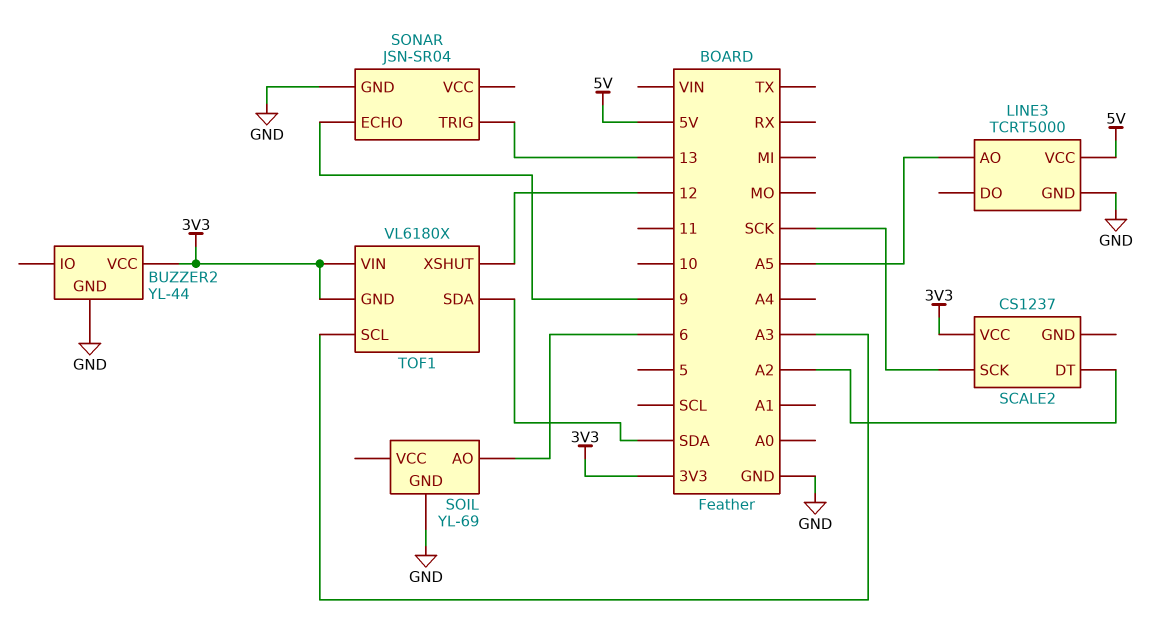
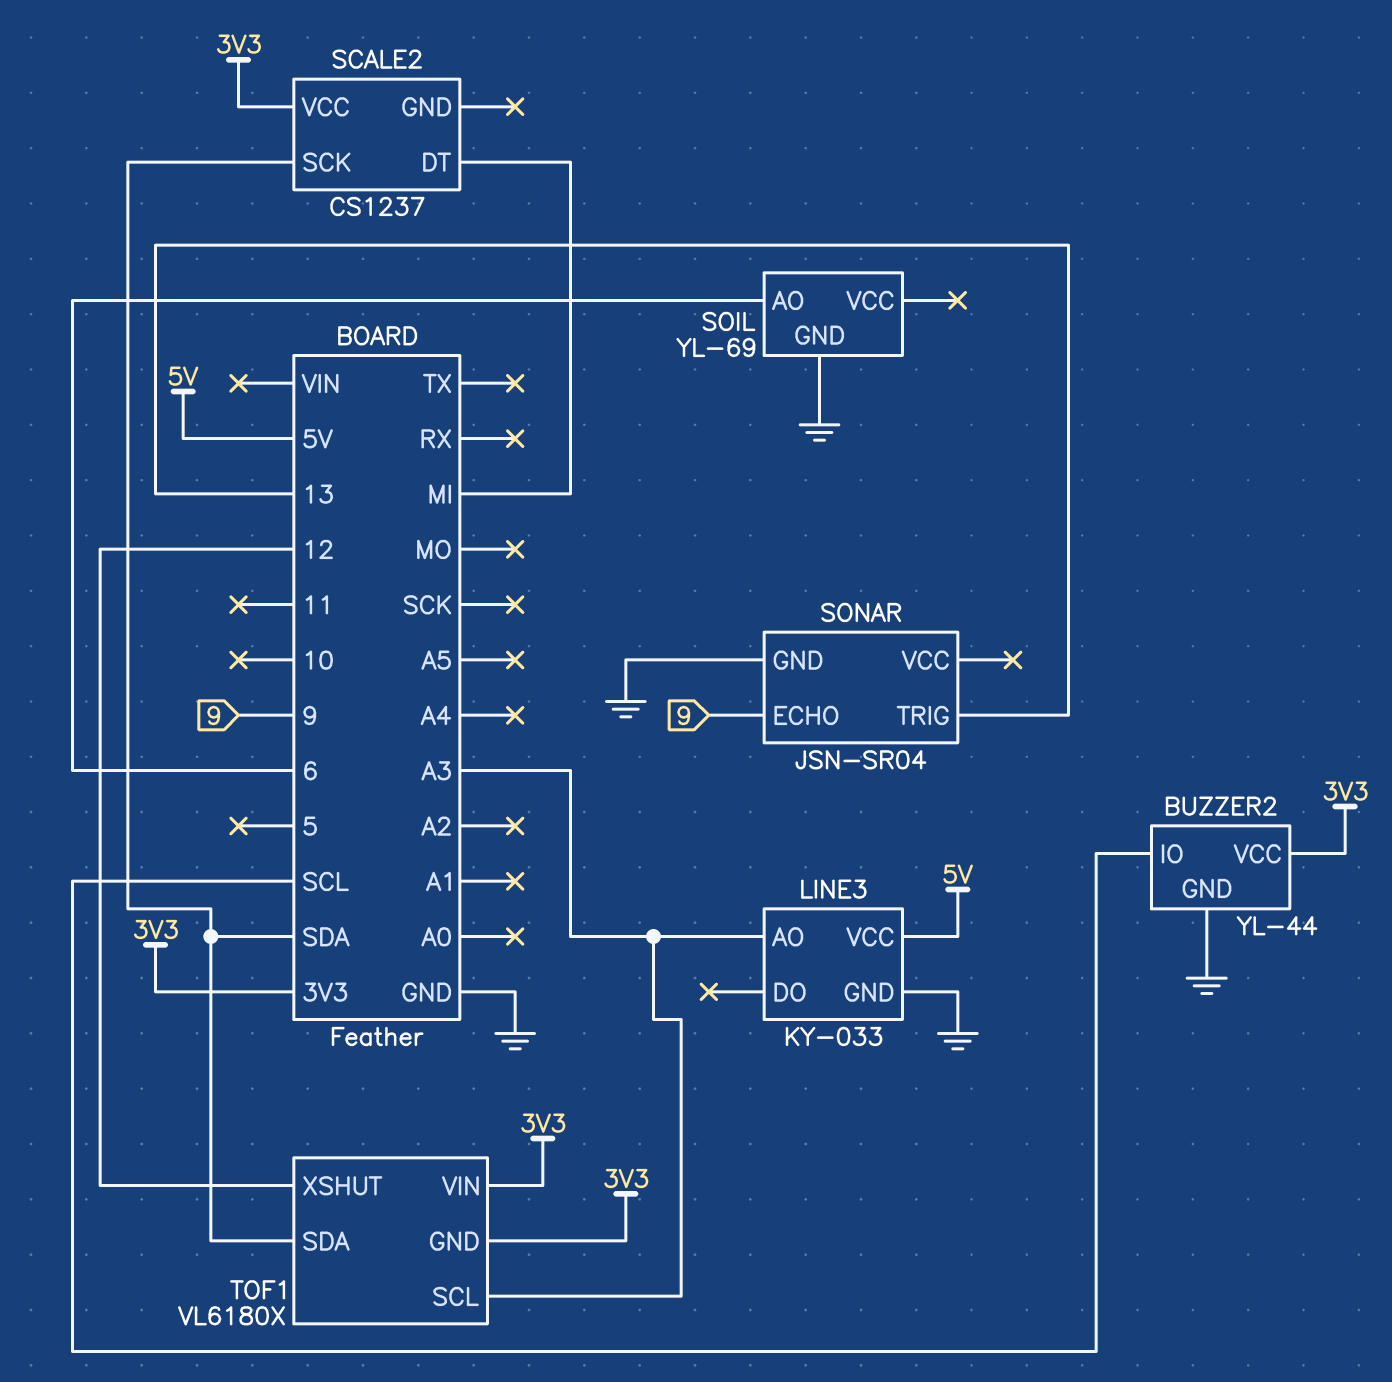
BUZZER2 pin IO: none -> SCL
LINE3: TCRT5000 -> KY-033
LINE3 pin AO: A5 -> A3
SCALE2 pin DT: A2 -> MI
SCALE2 pin SCK: SCK -> SDA

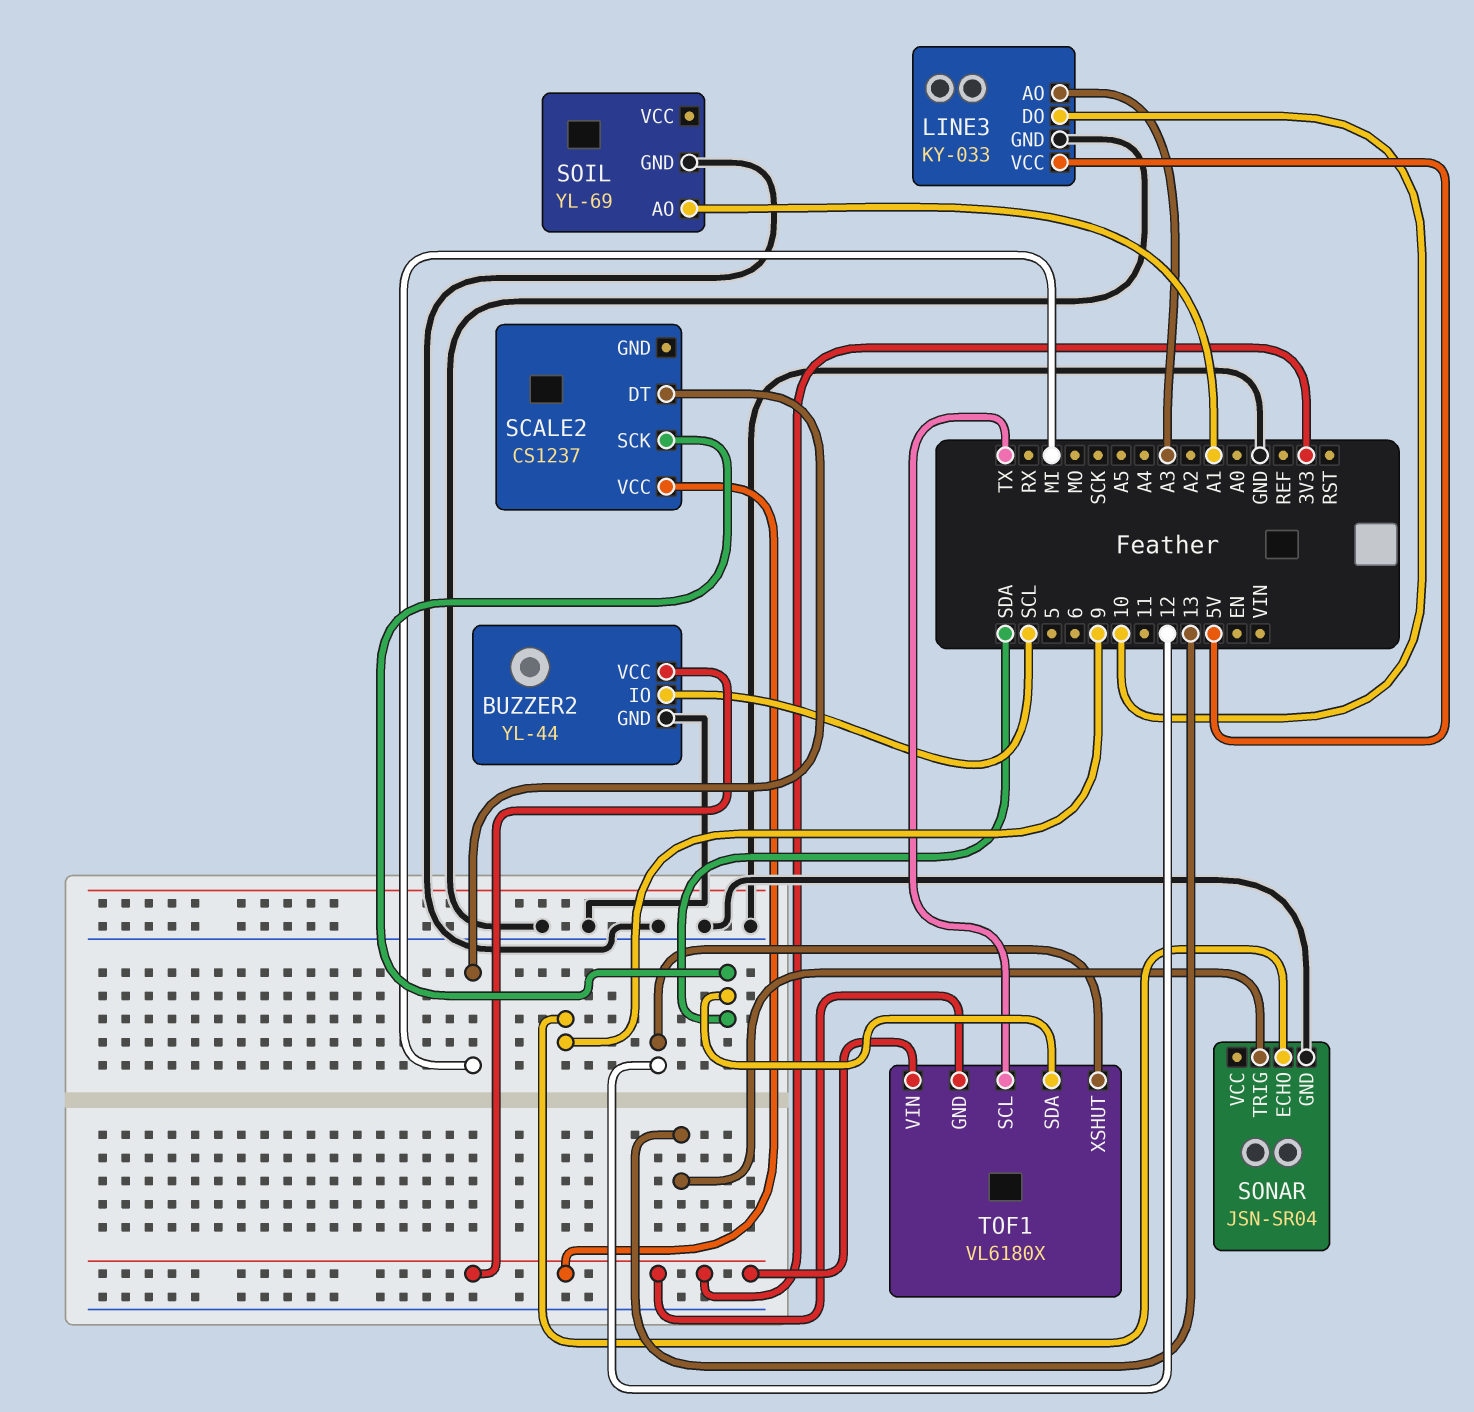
LINE3 pin DO: none -> 10
SOIL pin AO: 6 -> A1
TOF1 pin SCL: A3 -> TX

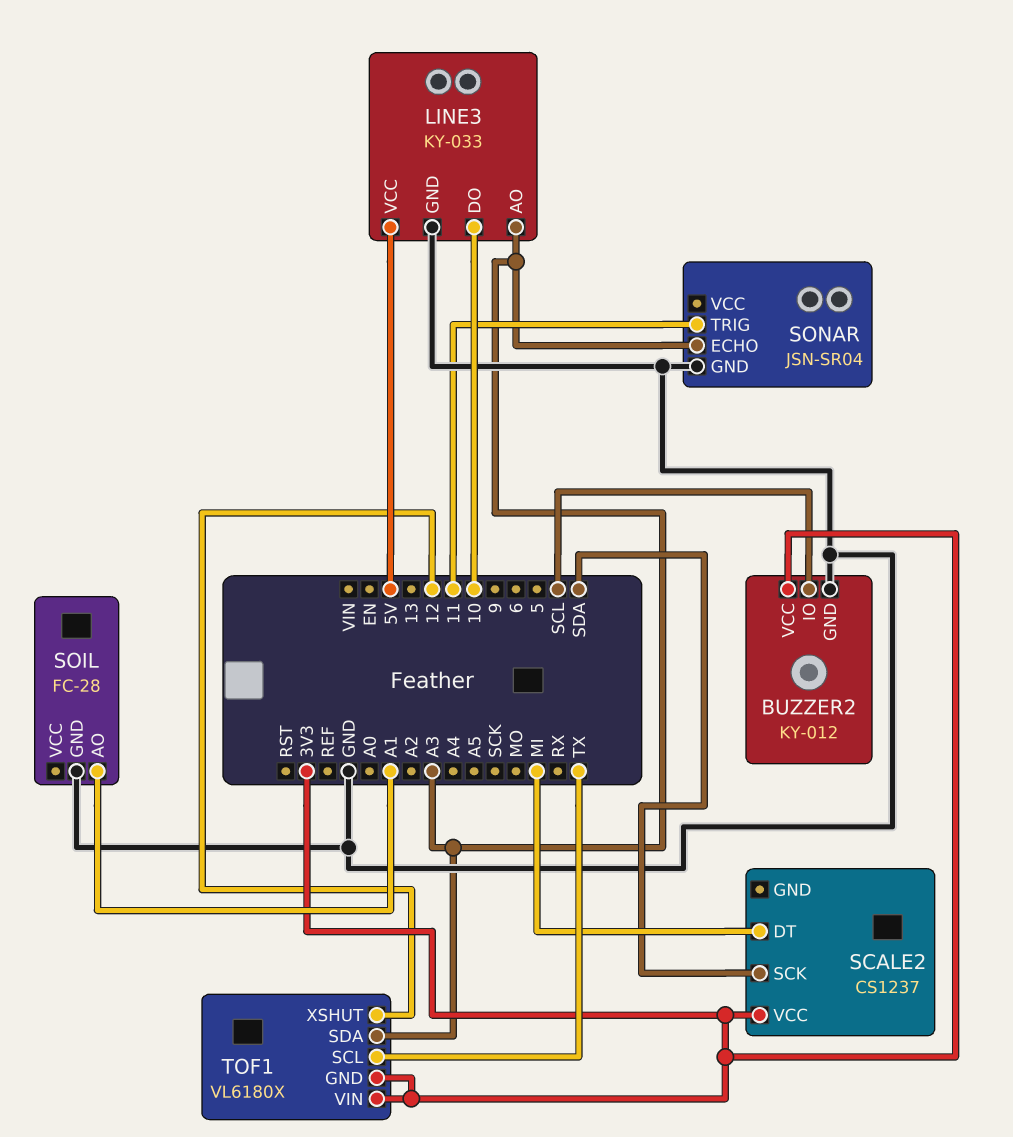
BUZZER2: YL-44 -> KY-012
SOIL: YL-69 -> FC-28
SONAR pin ECHO: 9 -> A3
SONAR pin TRIG: 13 -> 11
TOF1 pin SDA: SDA -> A3

